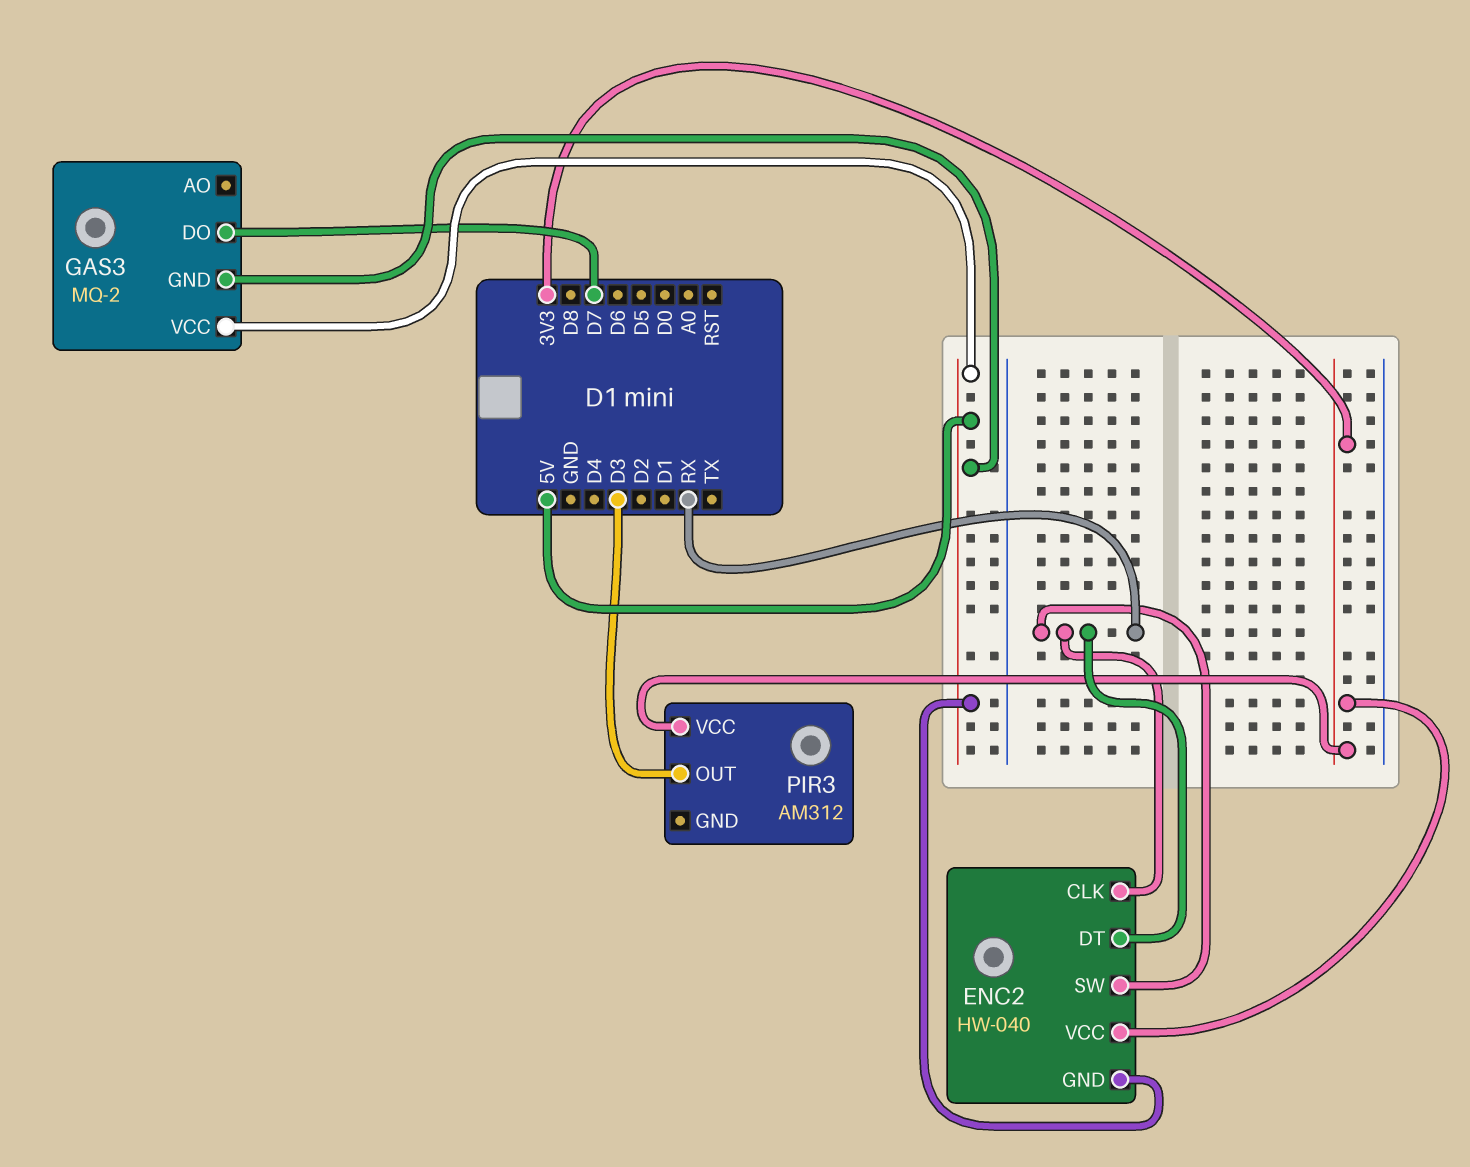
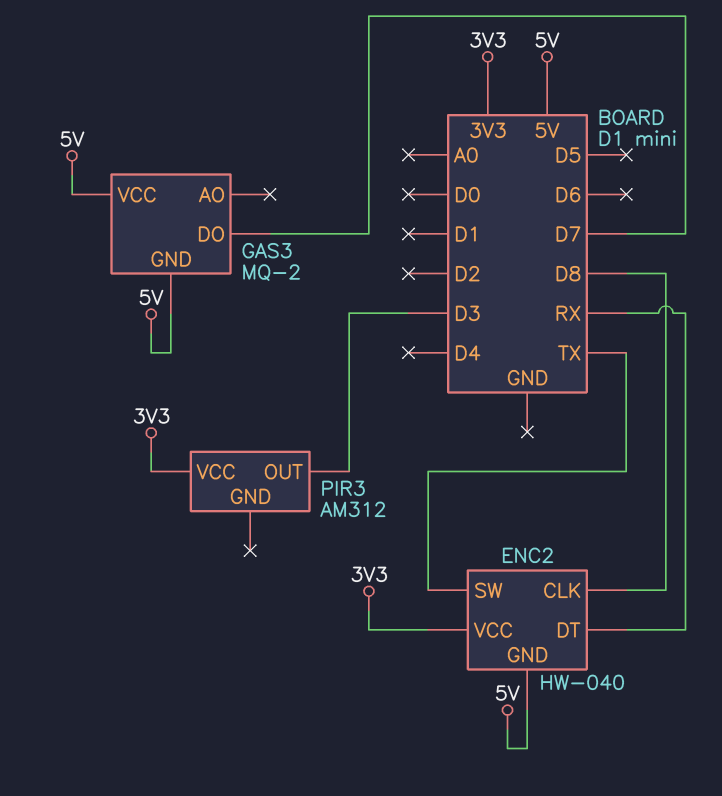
ENC2 pin CLK: RX -> D8
ENC2 pin SW: RX -> TX

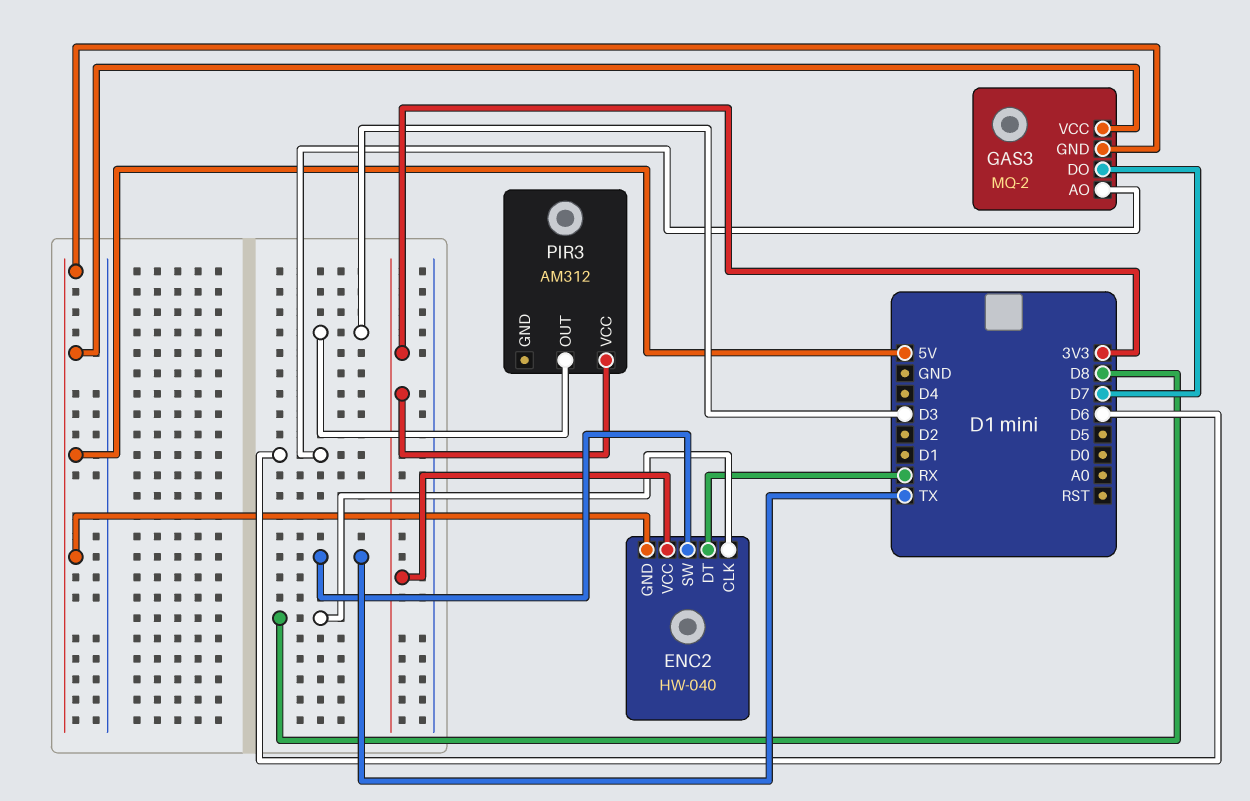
GAS3 pin AO: none -> D6

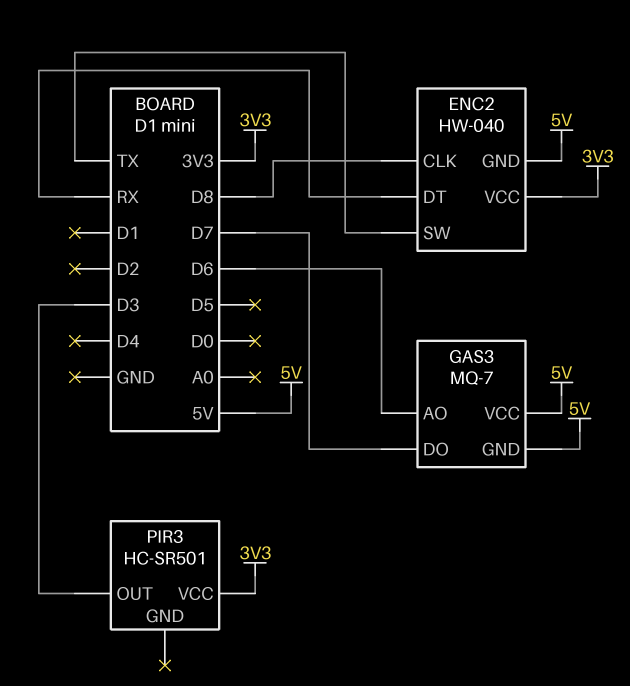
GAS3: MQ-2 -> MQ-7
PIR3: AM312 -> HC-SR501

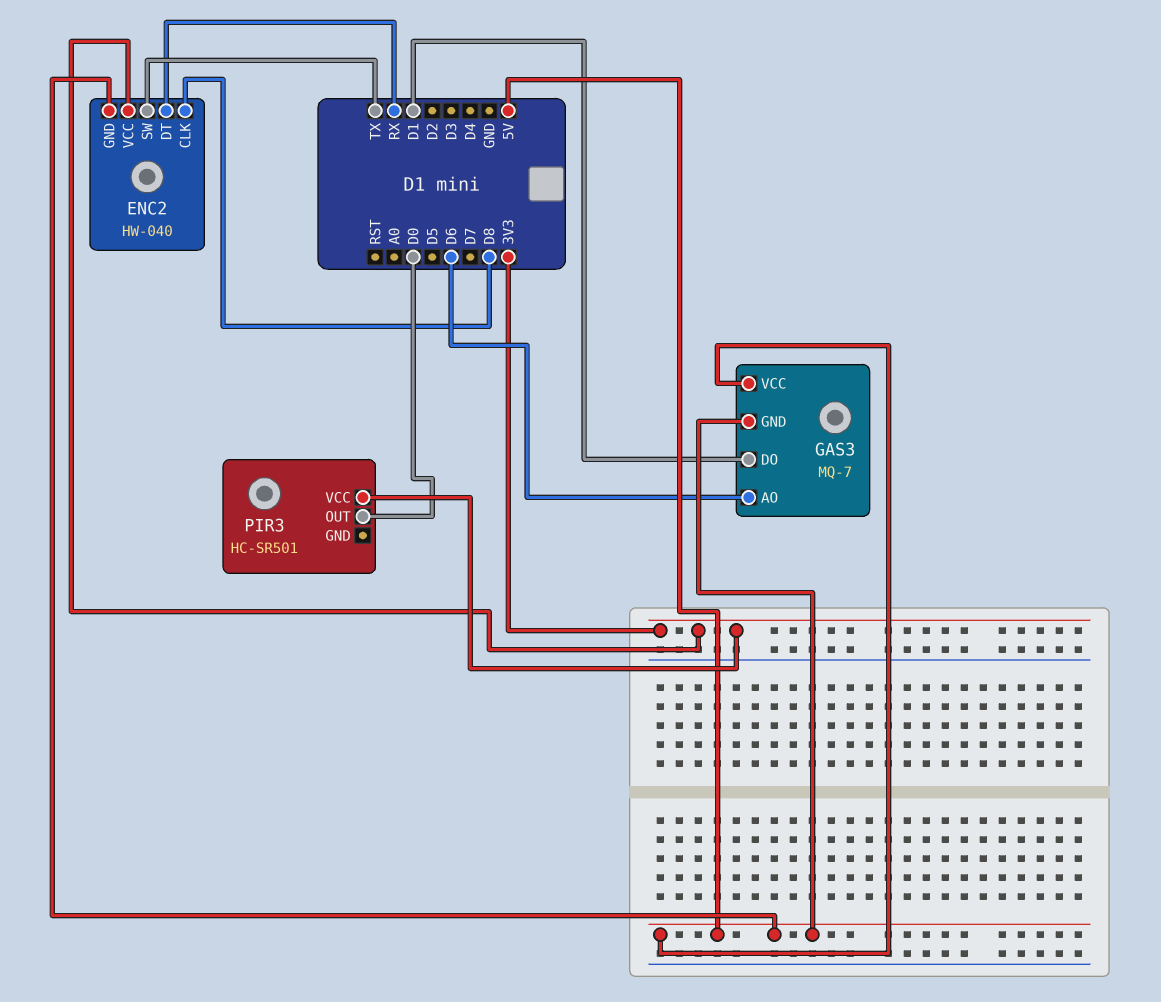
GAS3 pin DO: D7 -> D1
PIR3 pin OUT: D3 -> D0

